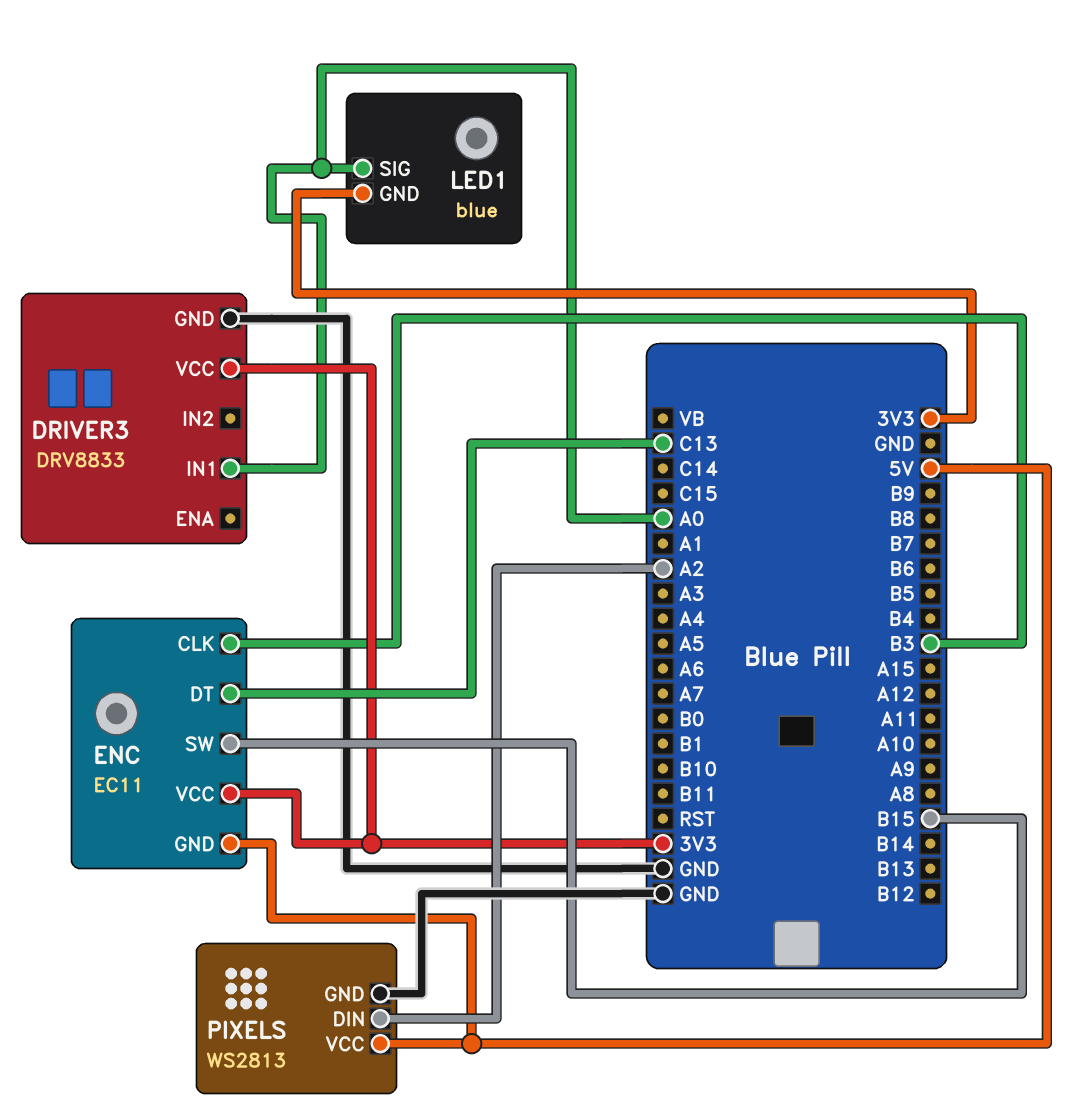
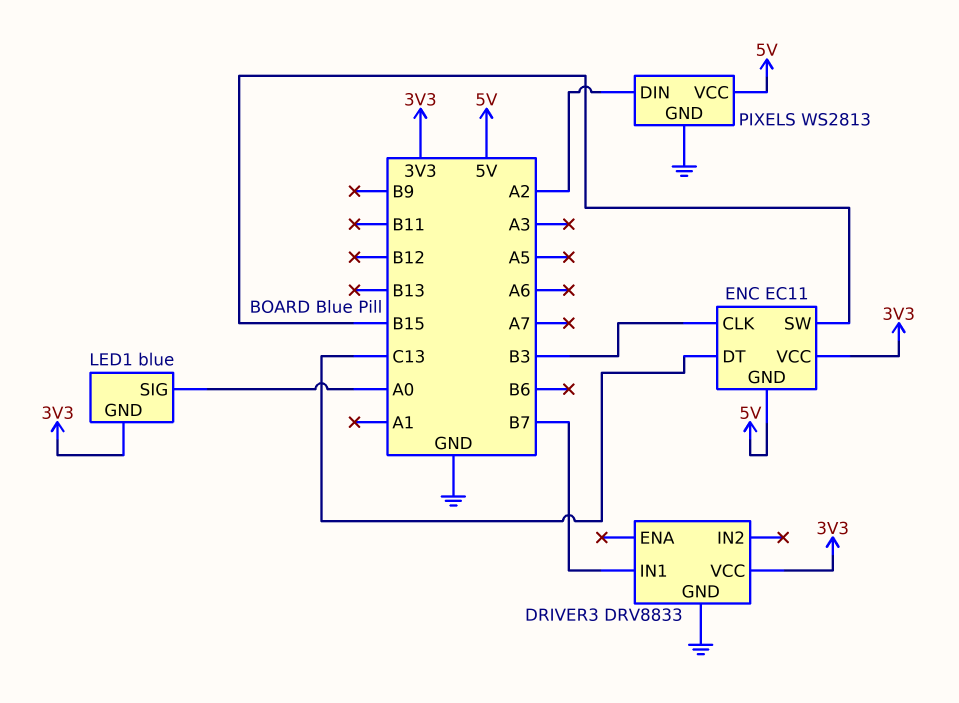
DRIVER3 pin IN1: A0 -> B7

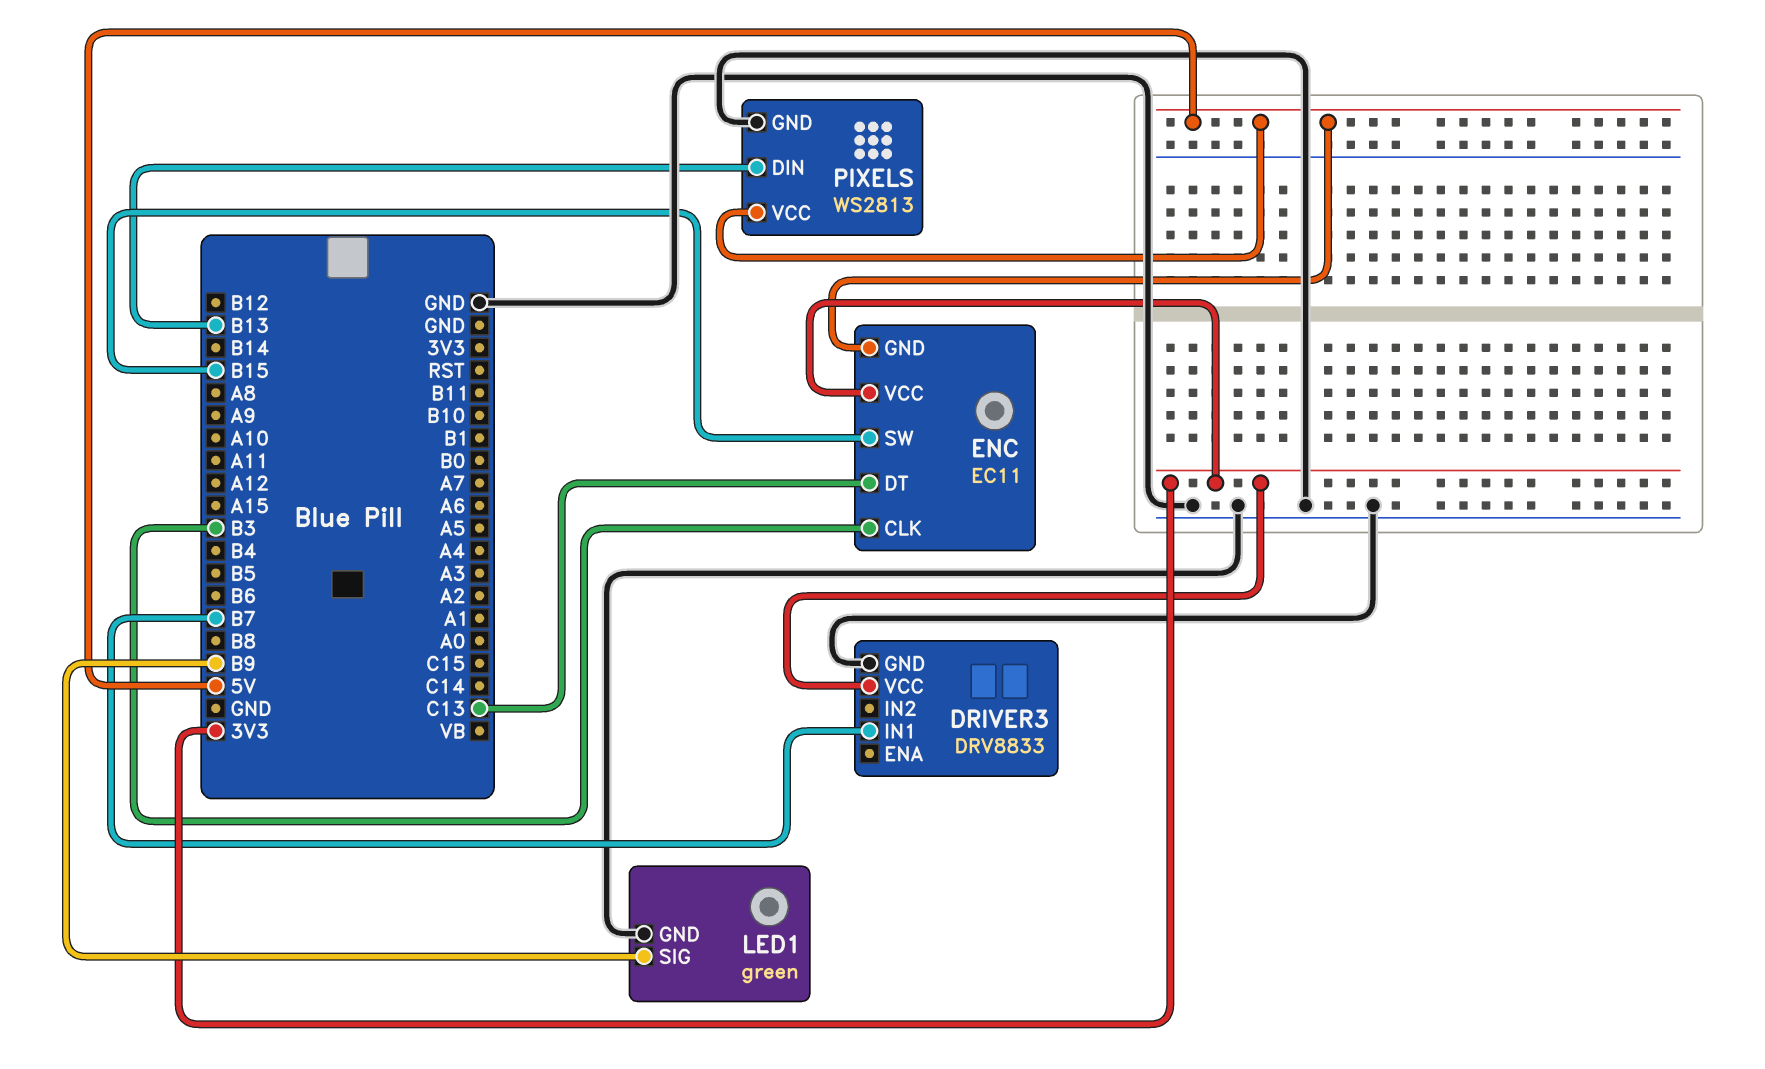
LED1: blue -> green
LED1 pin GND: 3V3 -> GND
LED1 pin SIG: A0 -> B9
PIXELS pin DIN: A2 -> B13

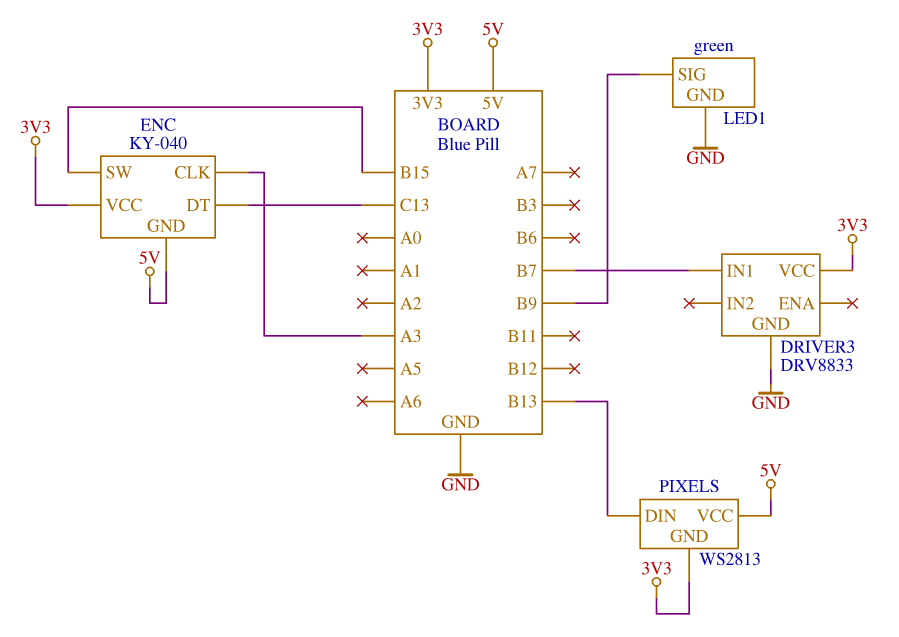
ENC: EC11 -> KY-040
ENC pin CLK: B3 -> A3
PIXELS pin GND: GND -> 3V3

